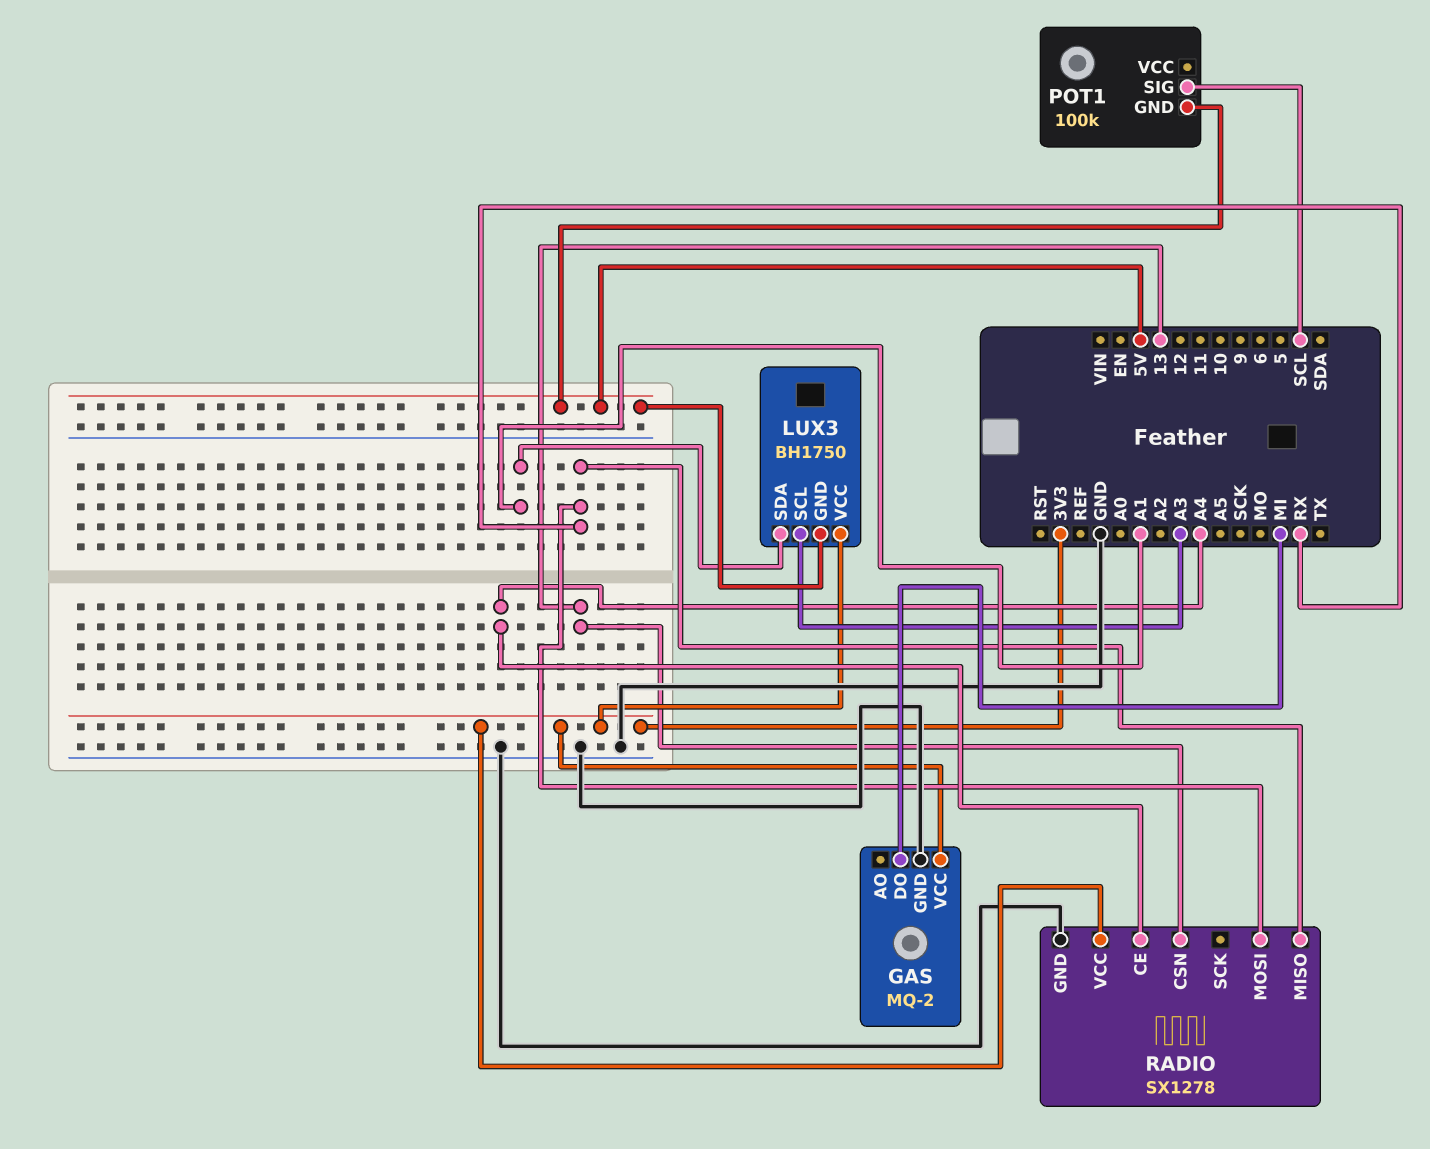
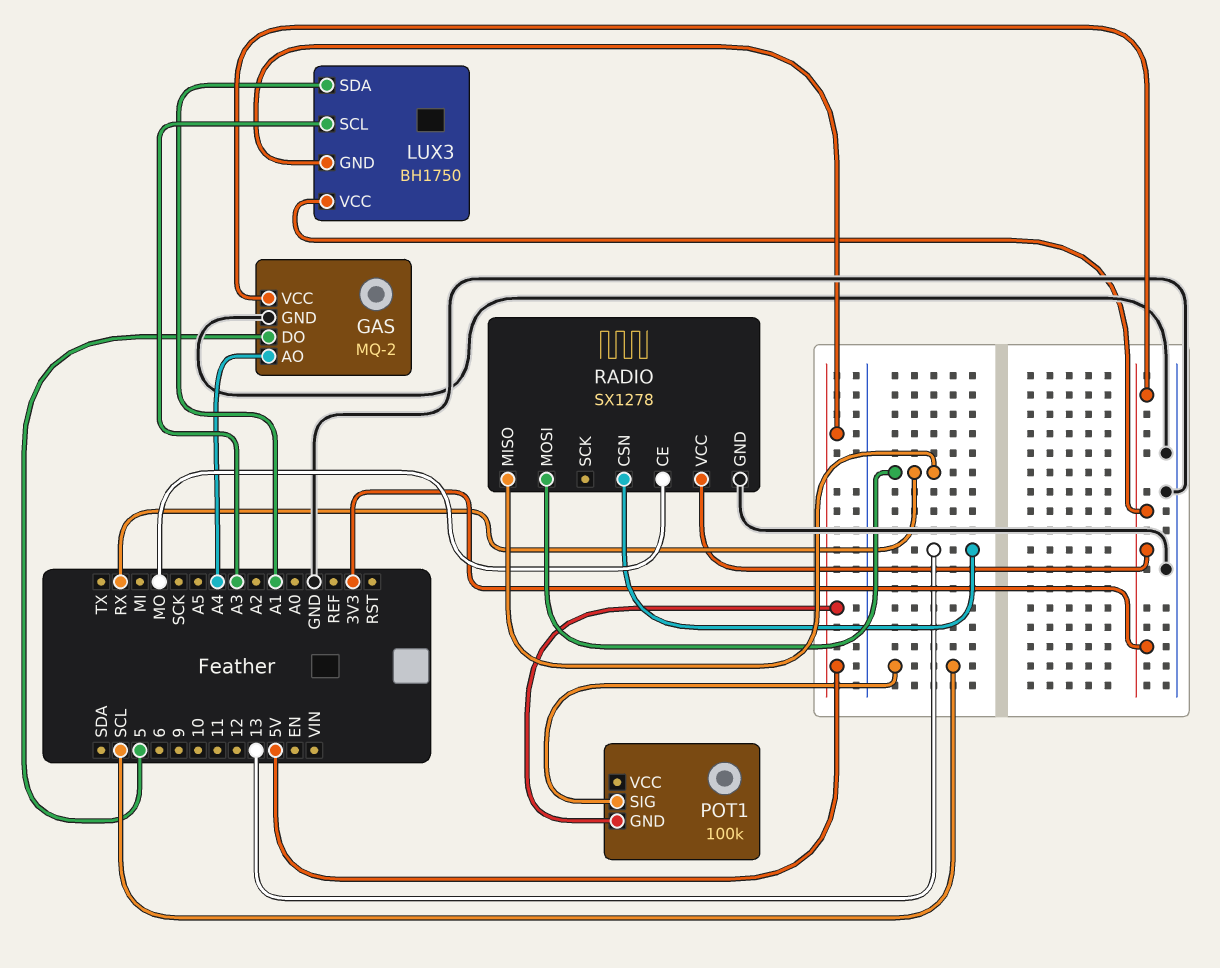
GAS pin AO: none -> A4
GAS pin DO: MI -> 5
RADIO pin CE: A4 -> MO

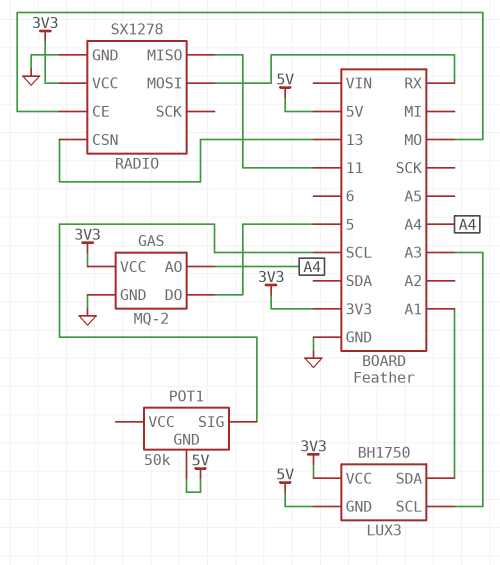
POT1: 100k -> 50k
RADIO pin MISO: RX -> 11

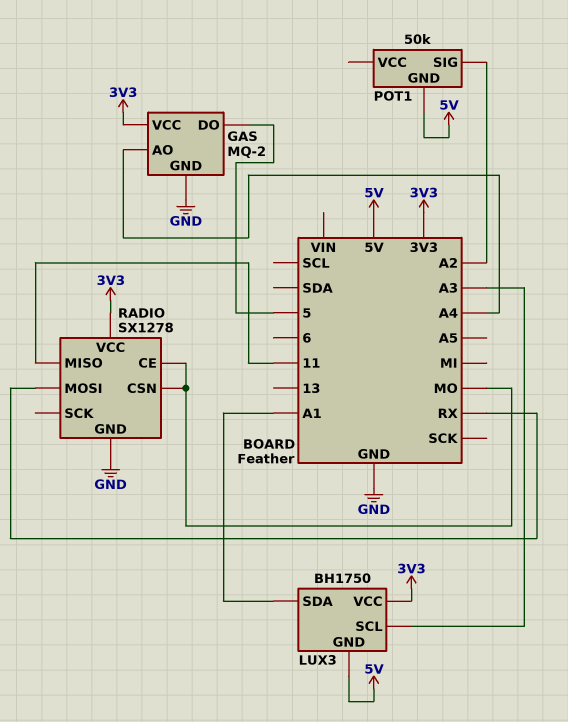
POT1 pin SIG: SCL -> A2
RADIO pin CSN: 13 -> MO

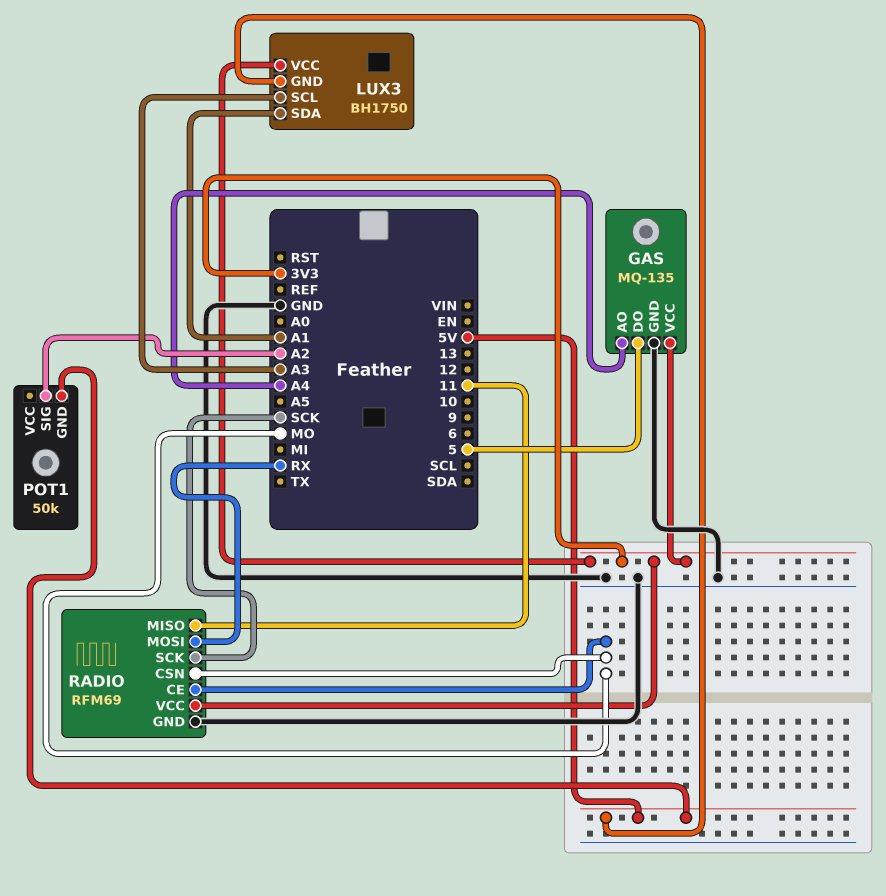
GAS: MQ-2 -> MQ-135
RADIO: SX1278 -> RFM69
RADIO pin SCK: none -> SCK

